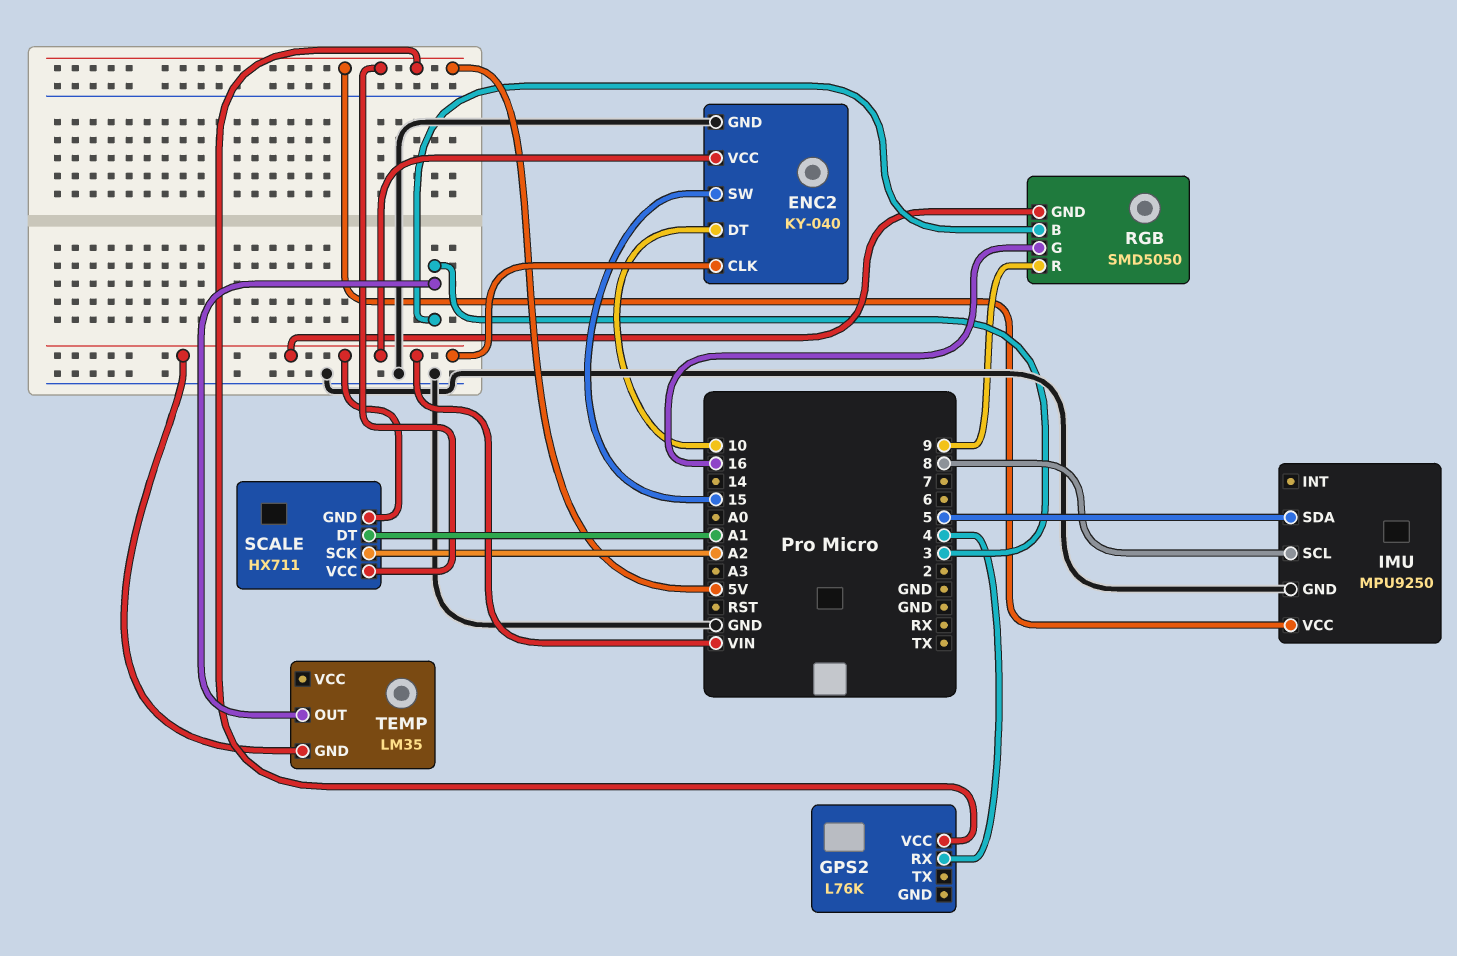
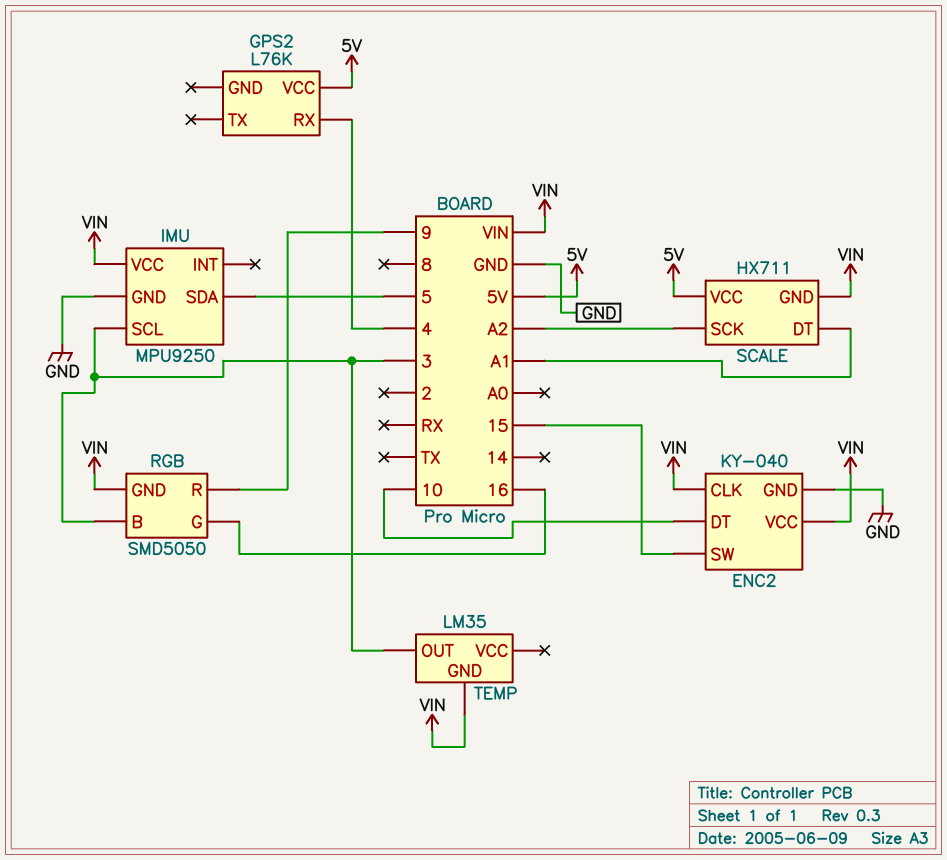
IMU pin SCL: 8 -> 3
IMU pin VCC: 5V -> VIN

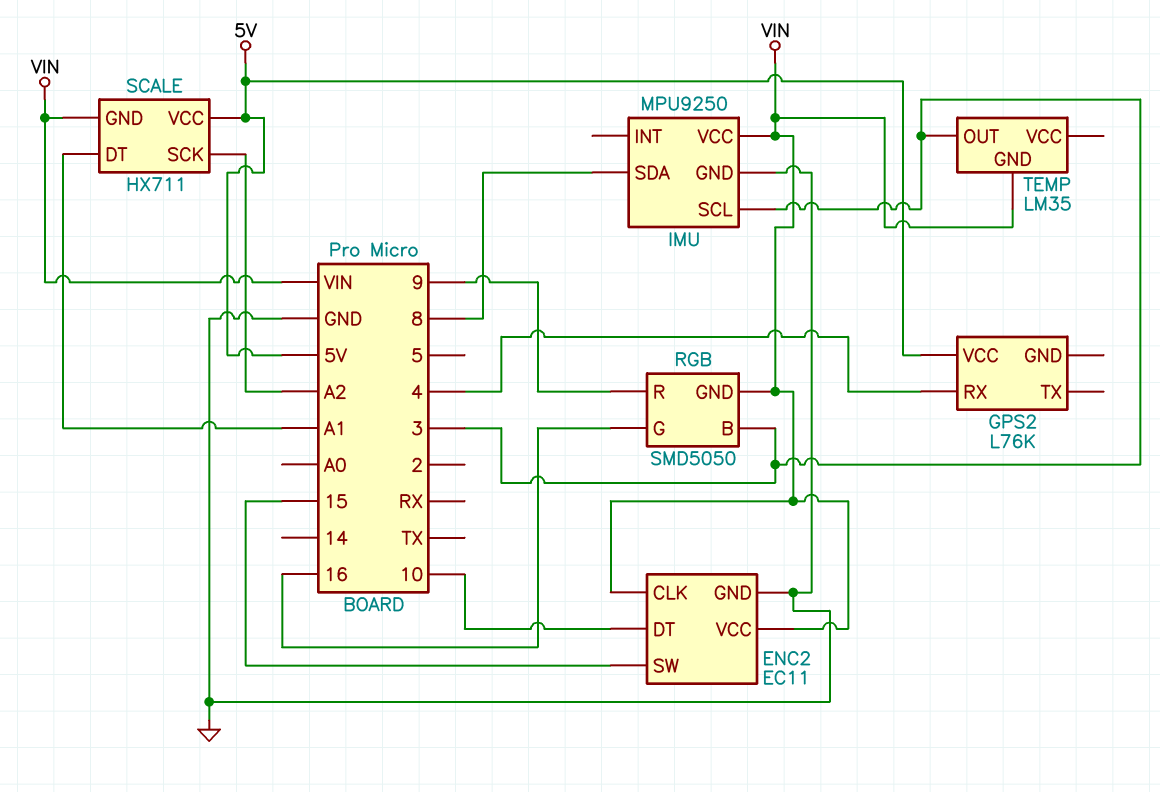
ENC2: KY-040 -> EC11
IMU pin SDA: 5 -> 8

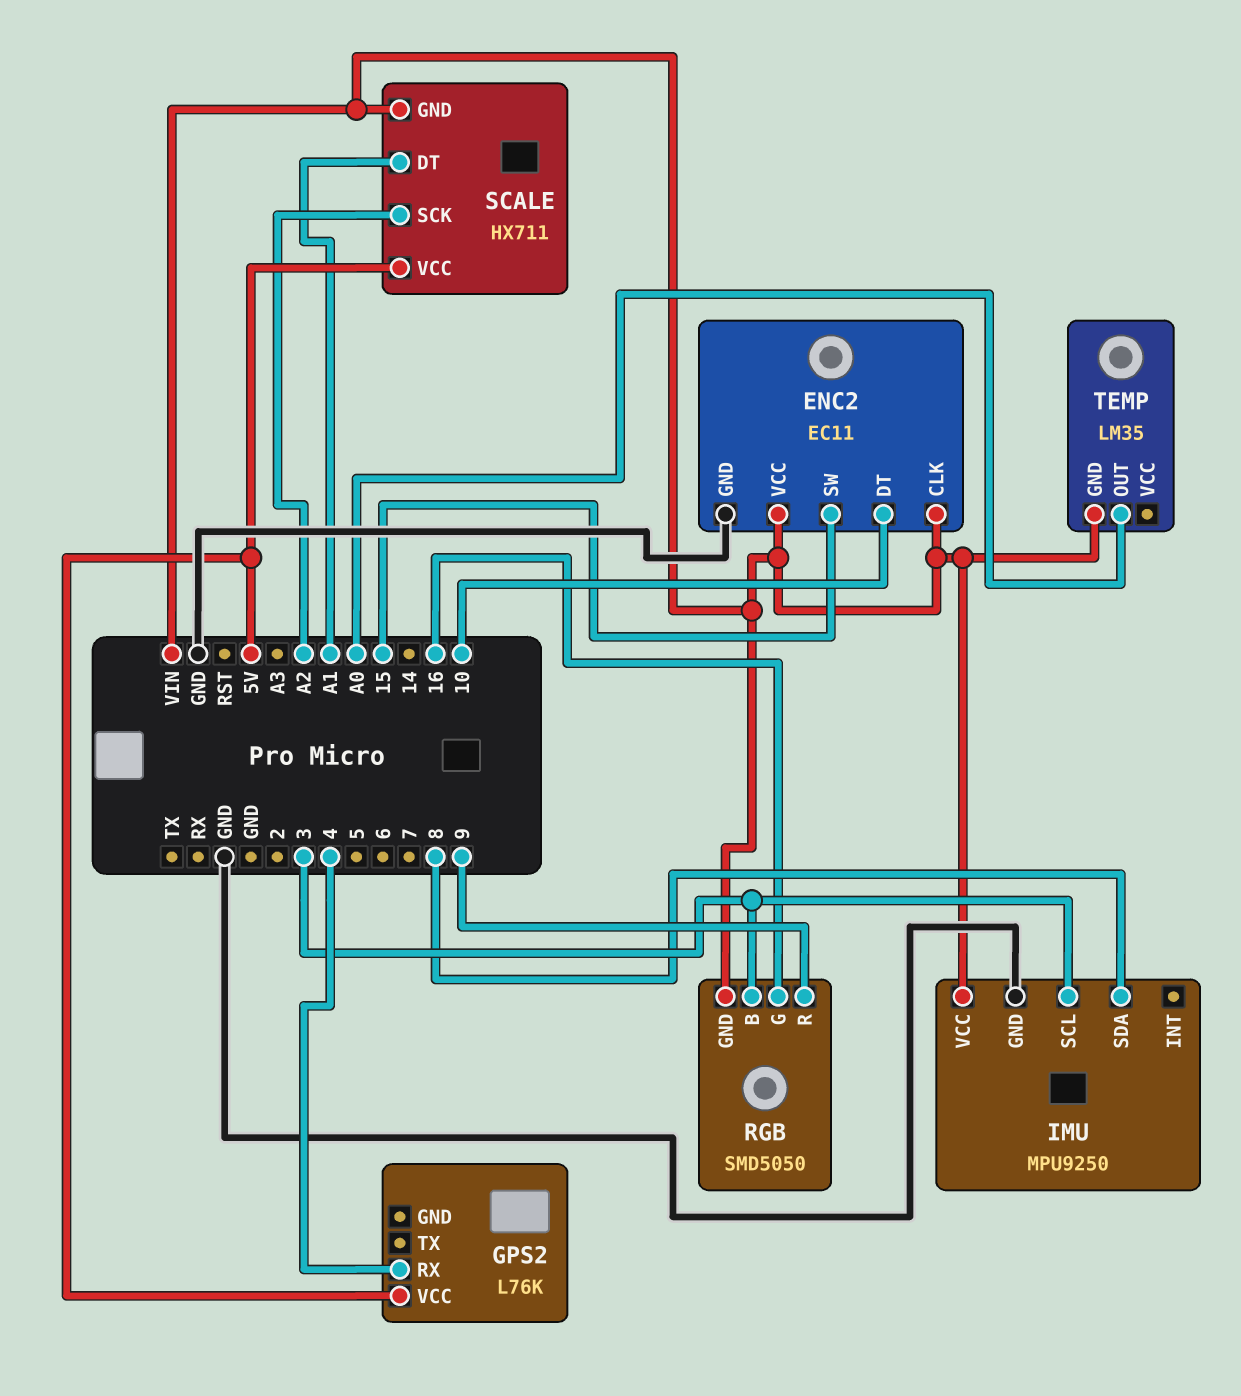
TEMP pin OUT: 3 -> A0

